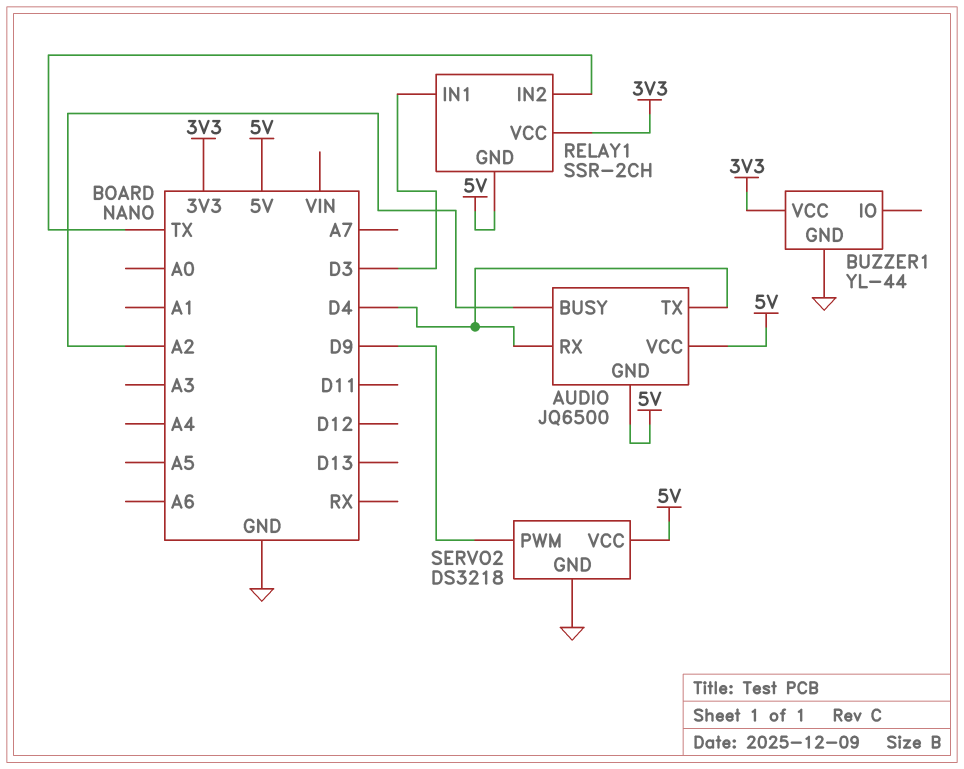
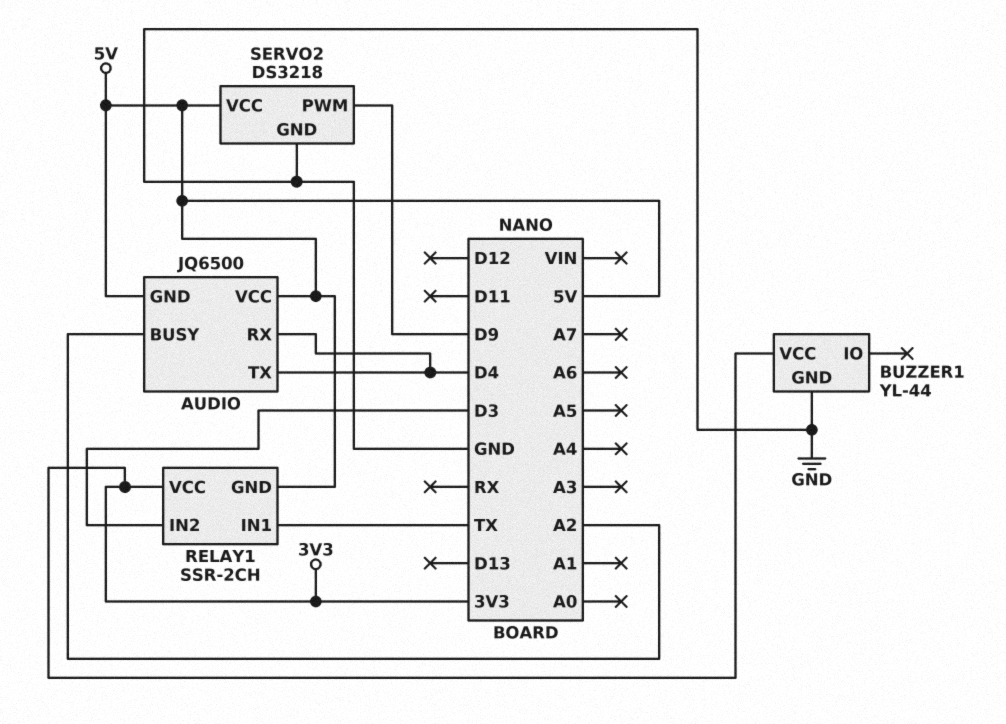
RELAY1 pin IN1: D3 -> TX
RELAY1 pin IN2: TX -> D3

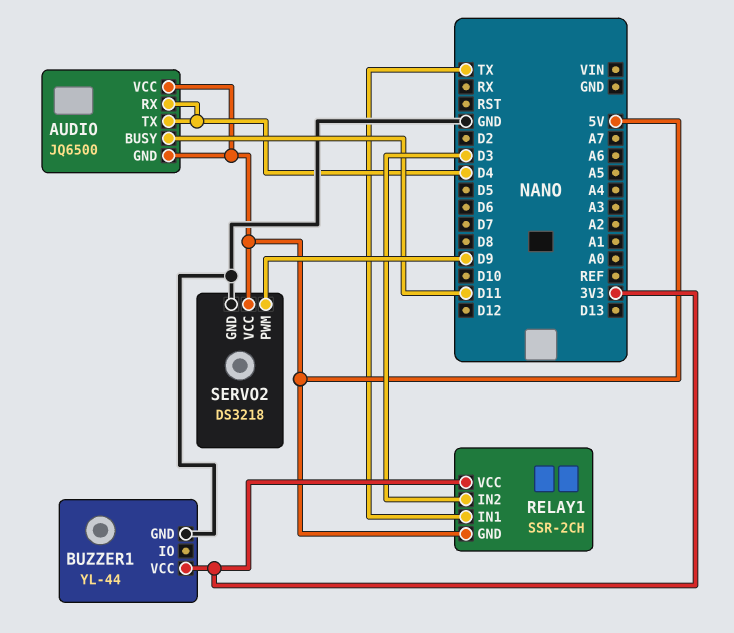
AUDIO pin BUSY: A2 -> D11

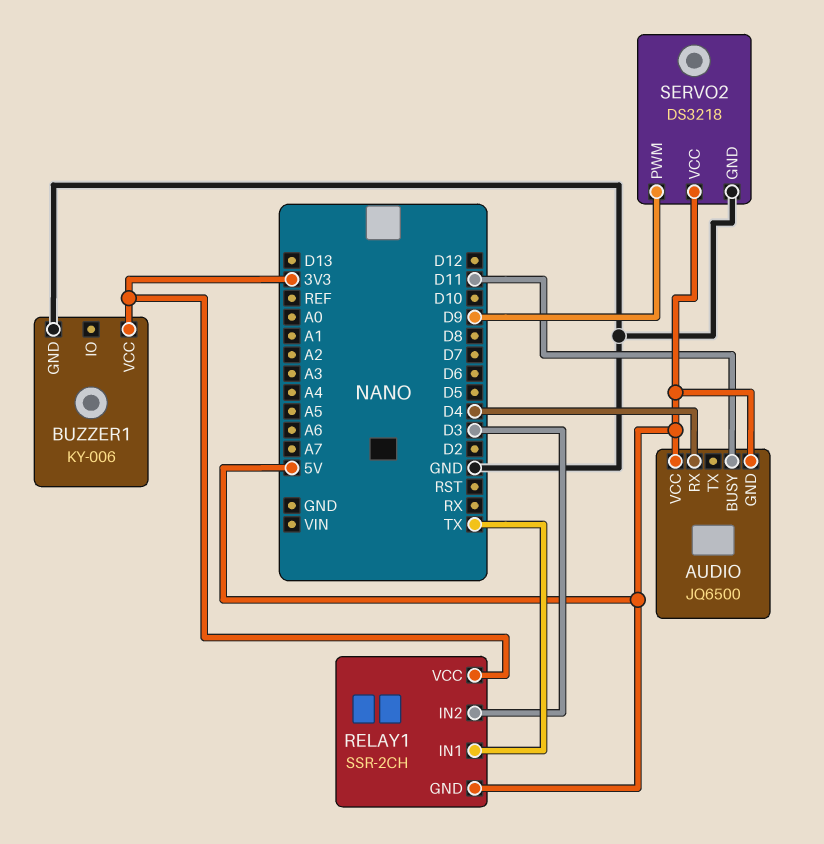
AUDIO pin TX: D4 -> none
BUZZER1: YL-44 -> KY-006

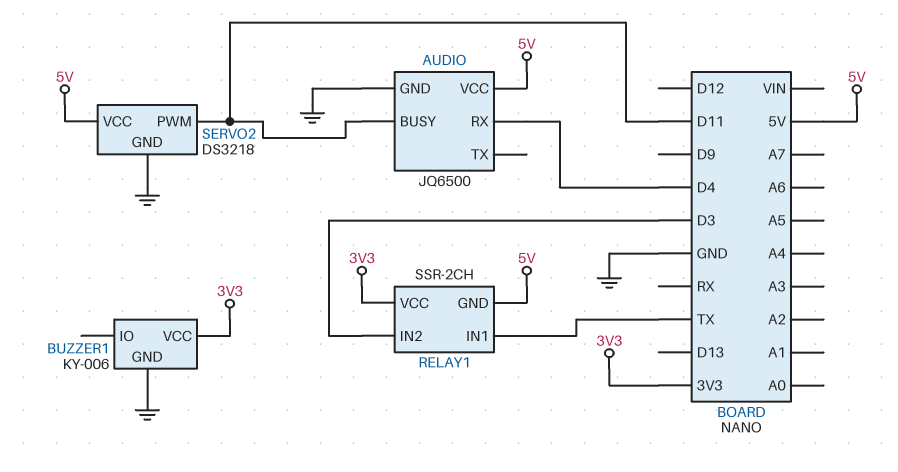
AUDIO pin GND: 5V -> GND
SERVO2 pin PWM: D9 -> D11

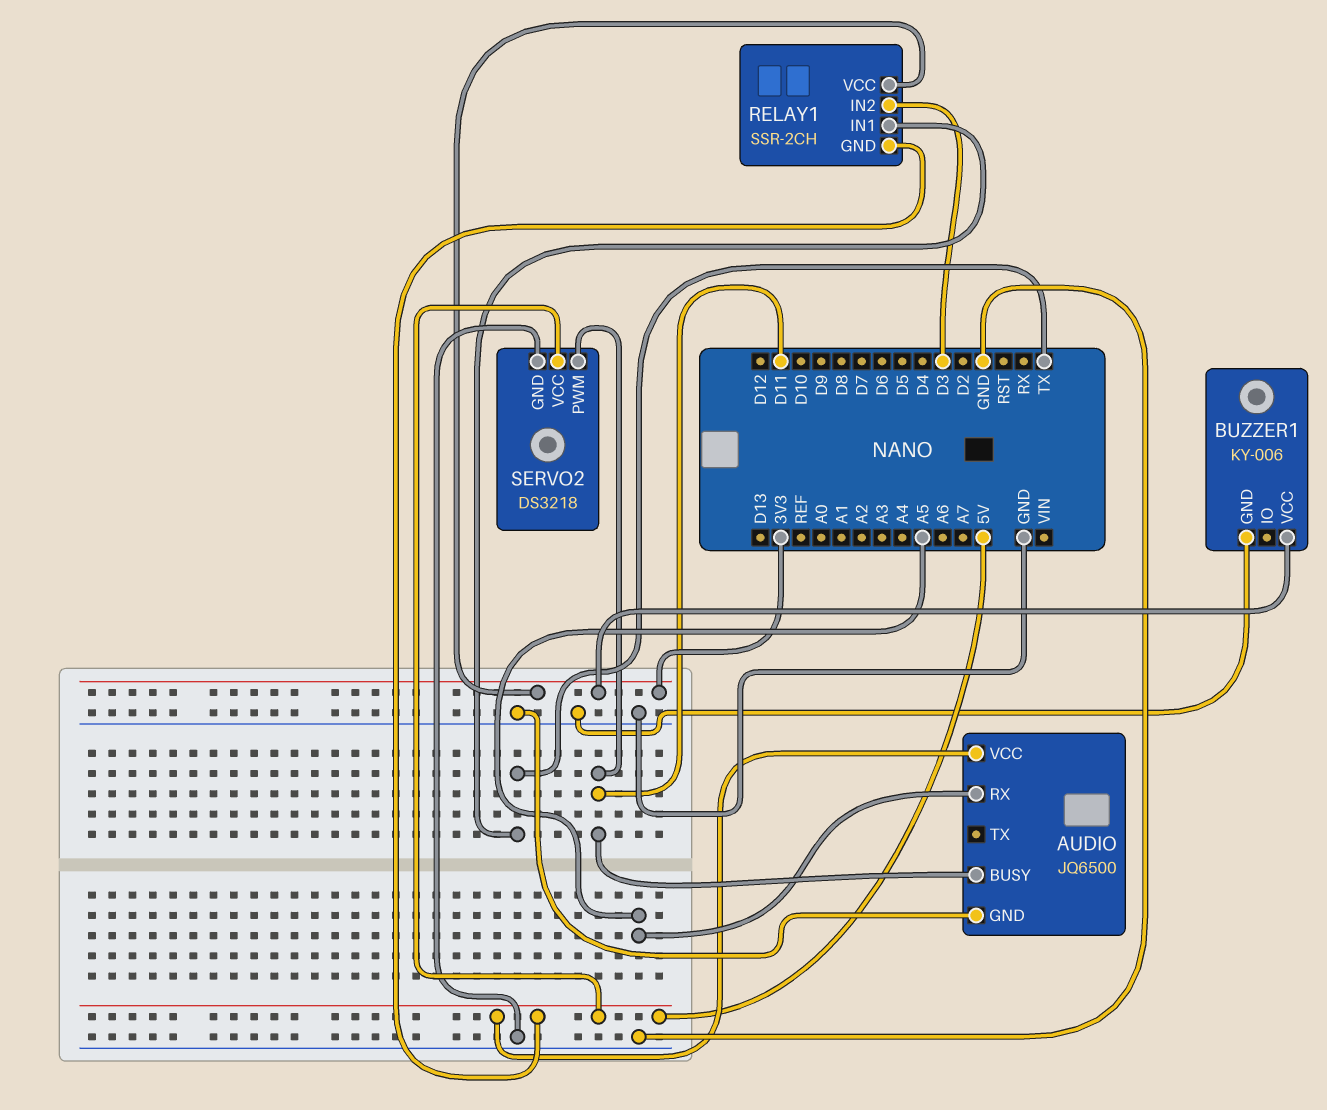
AUDIO pin RX: D4 -> A5

